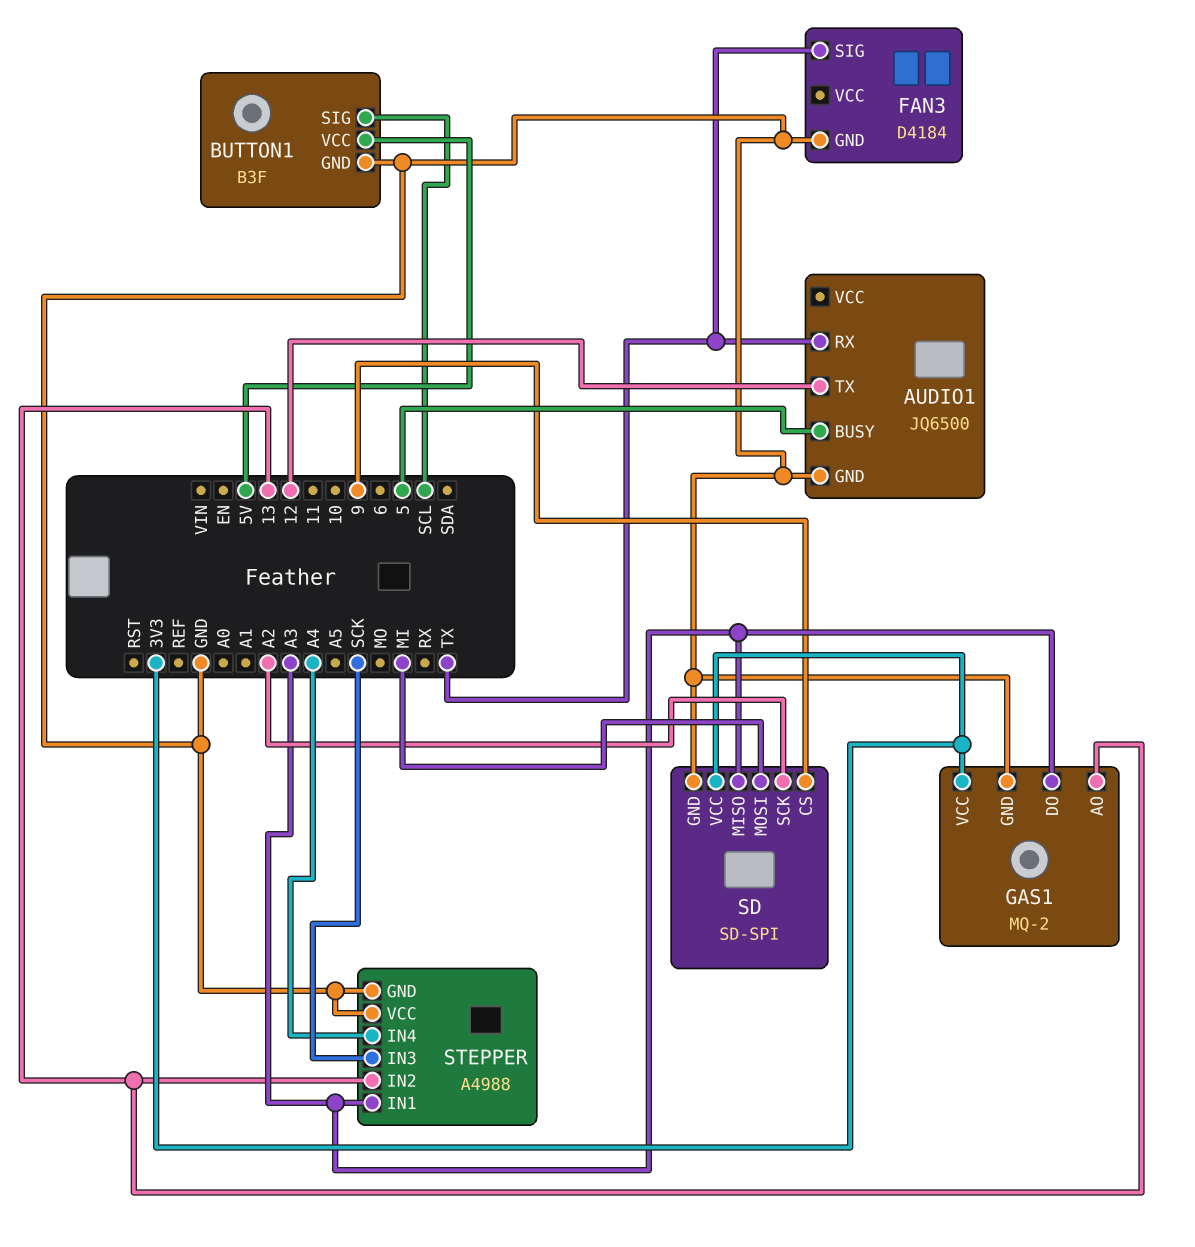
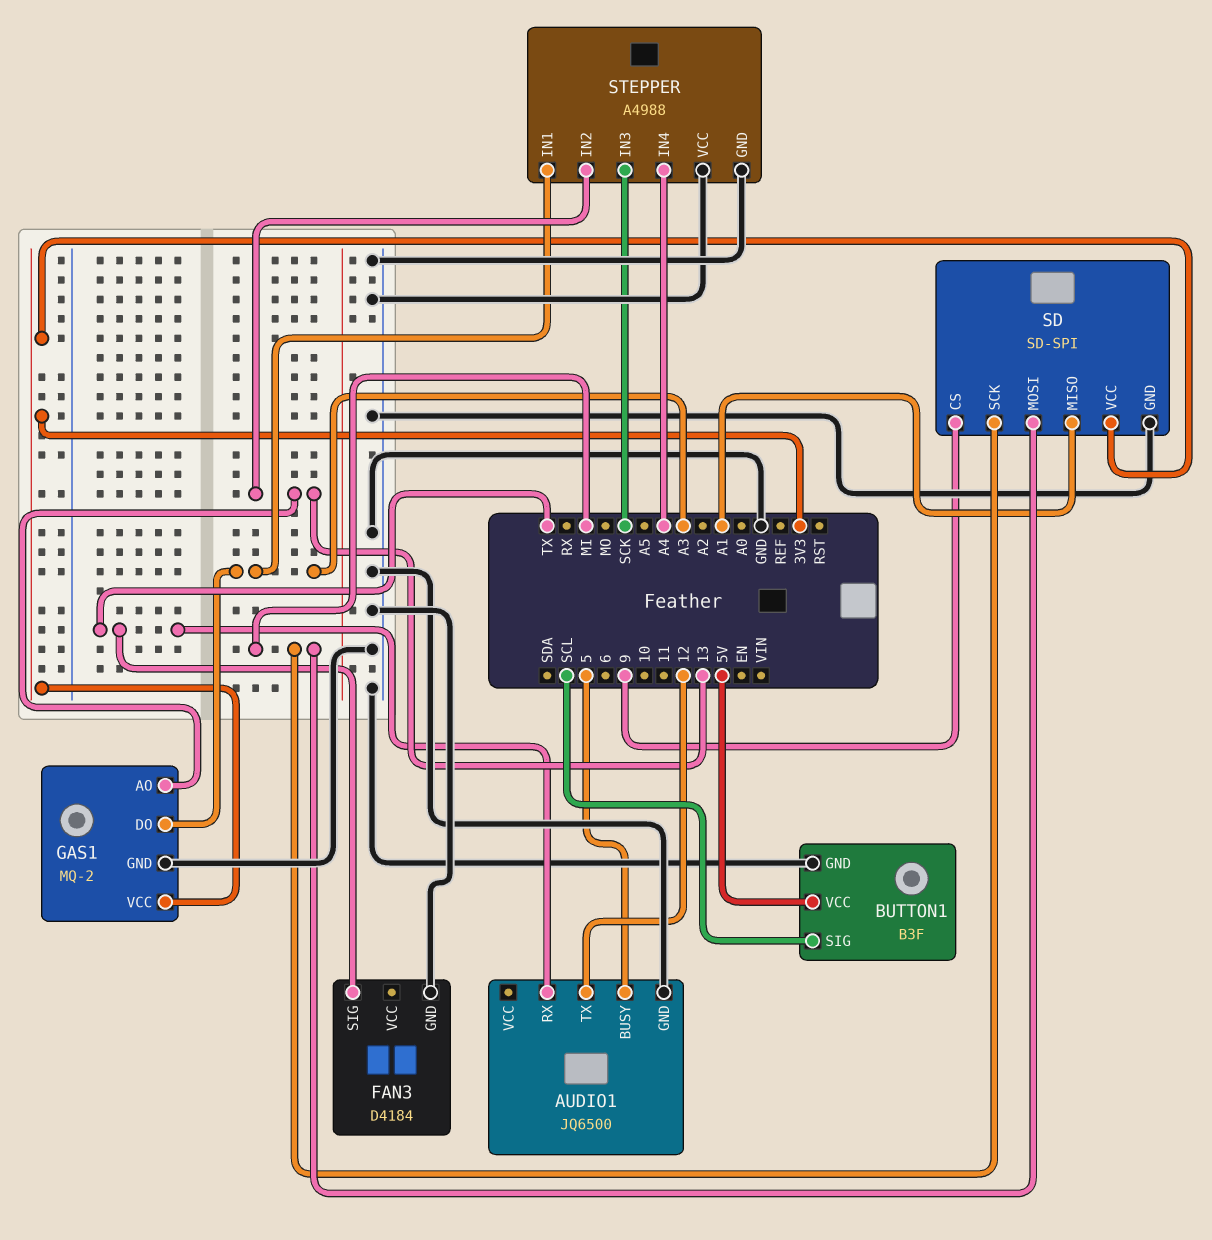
SD pin MISO: A3 -> A1
SD pin SCK: A2 -> MI

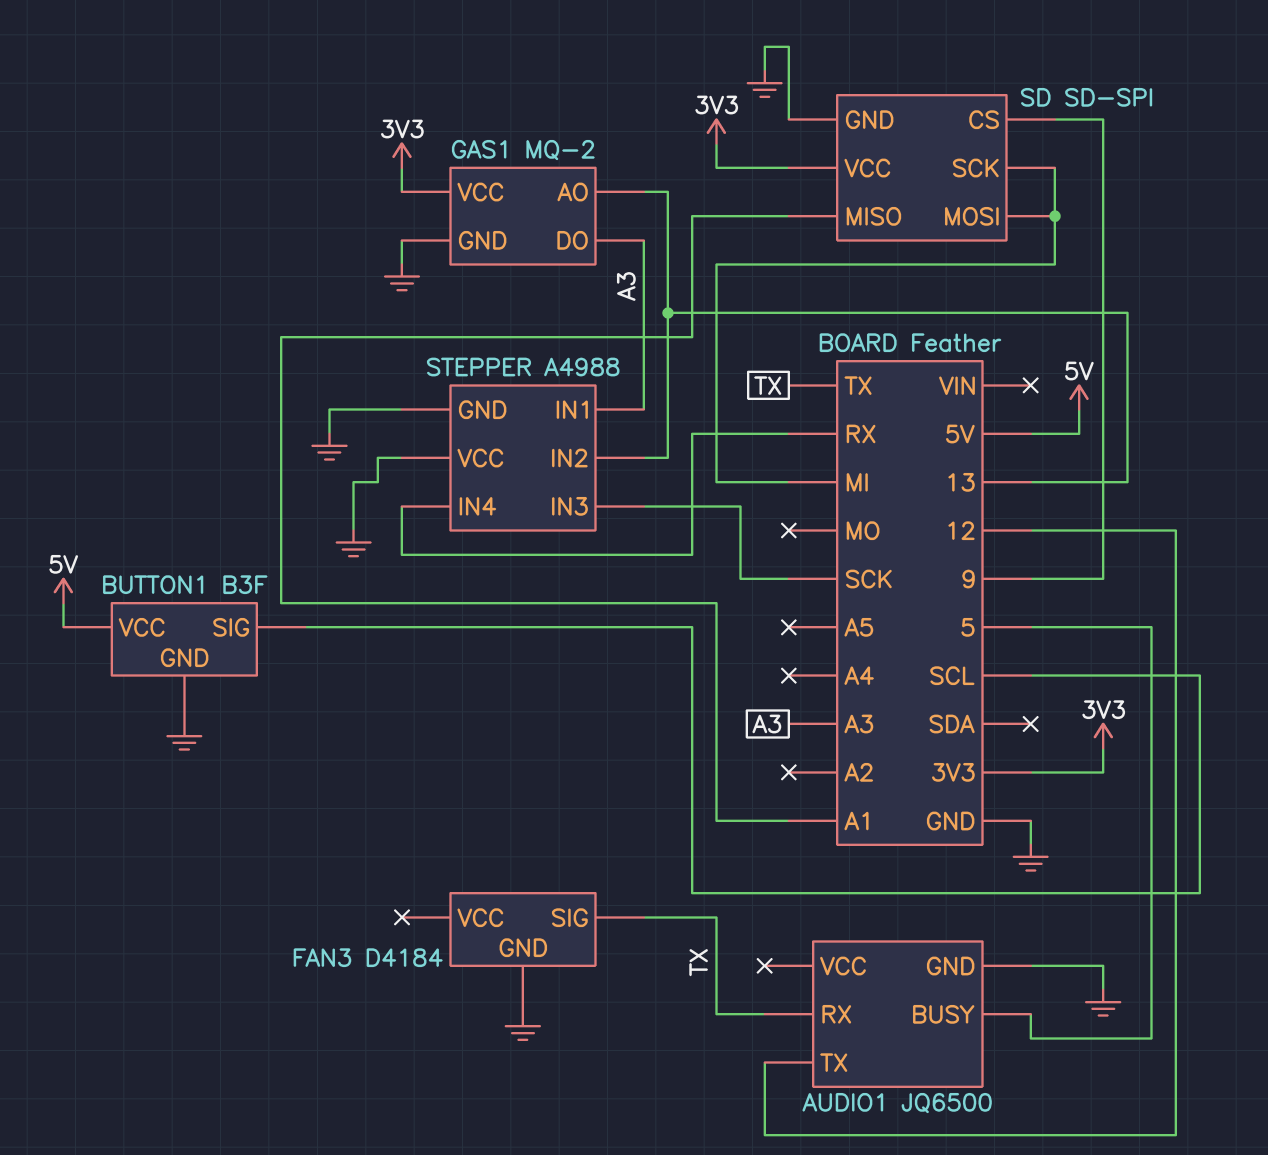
STEPPER pin IN4: A4 -> RX

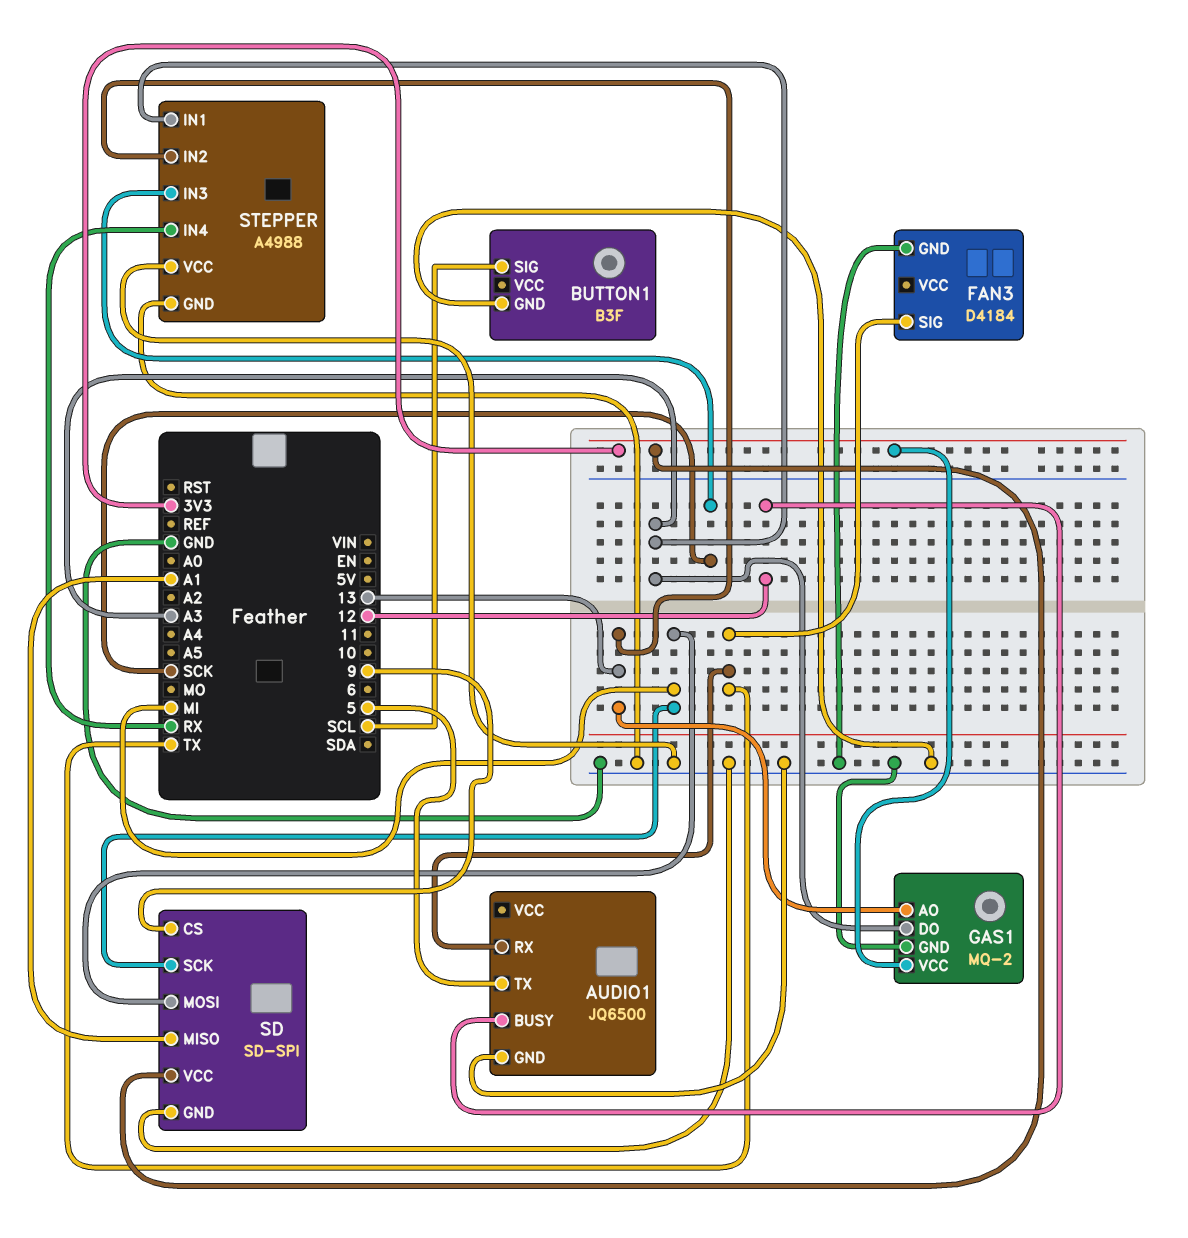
AUDIO1 pin BUSY: 5 -> 12
AUDIO1 pin TX: 12 -> 5
BUTTON1 pin VCC: 5V -> none

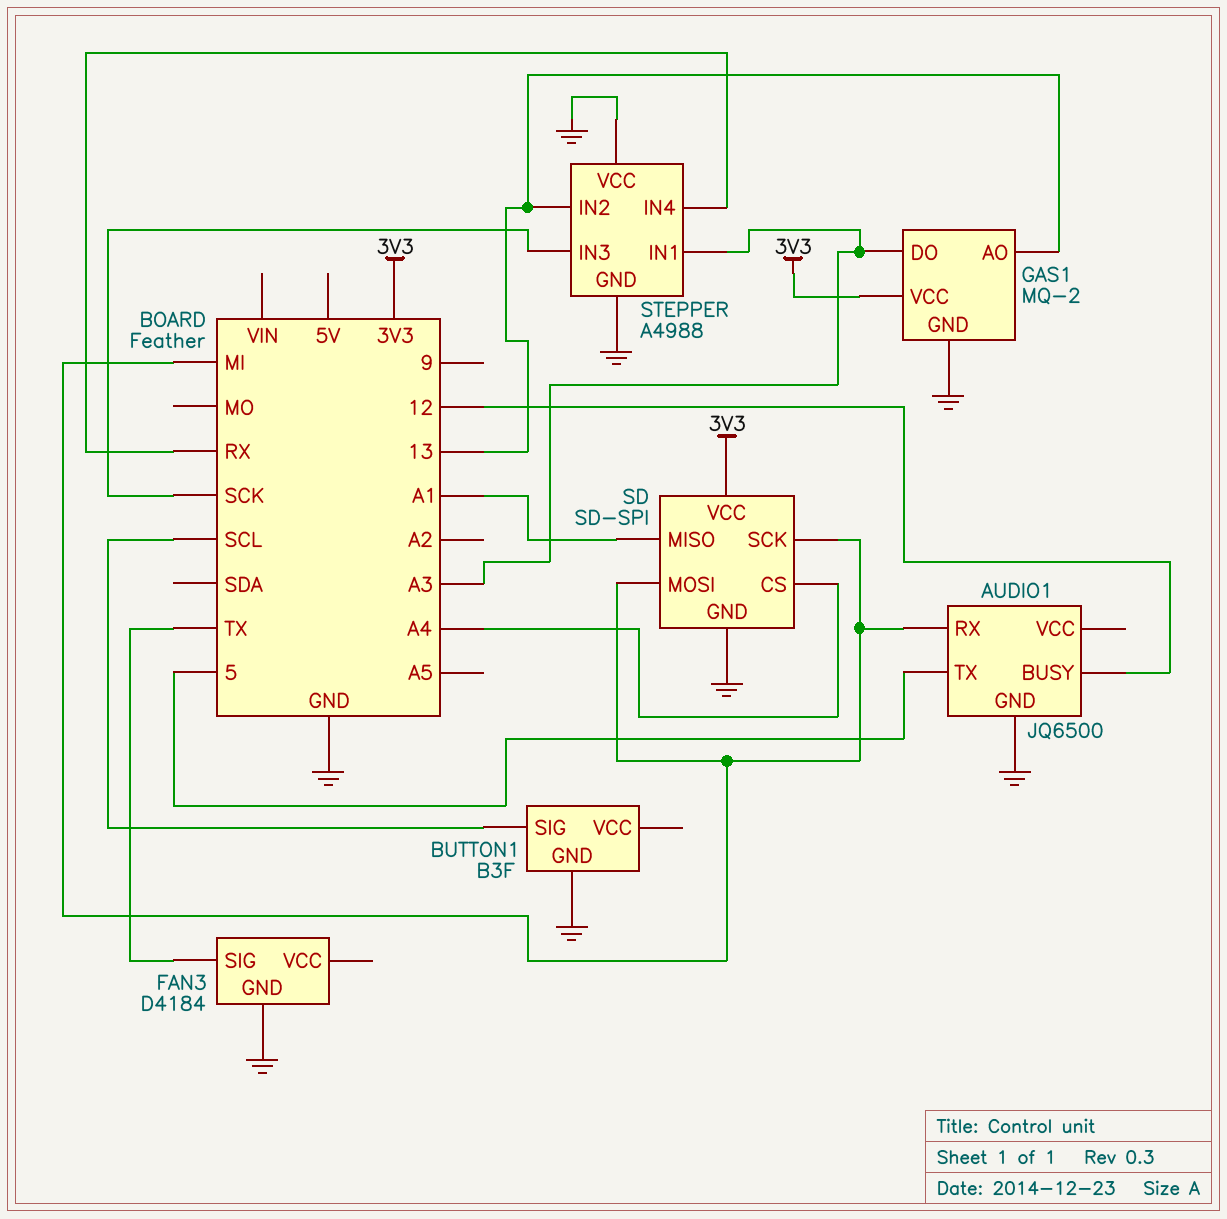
AUDIO1 pin RX: TX -> MI
SD pin CS: 9 -> A4

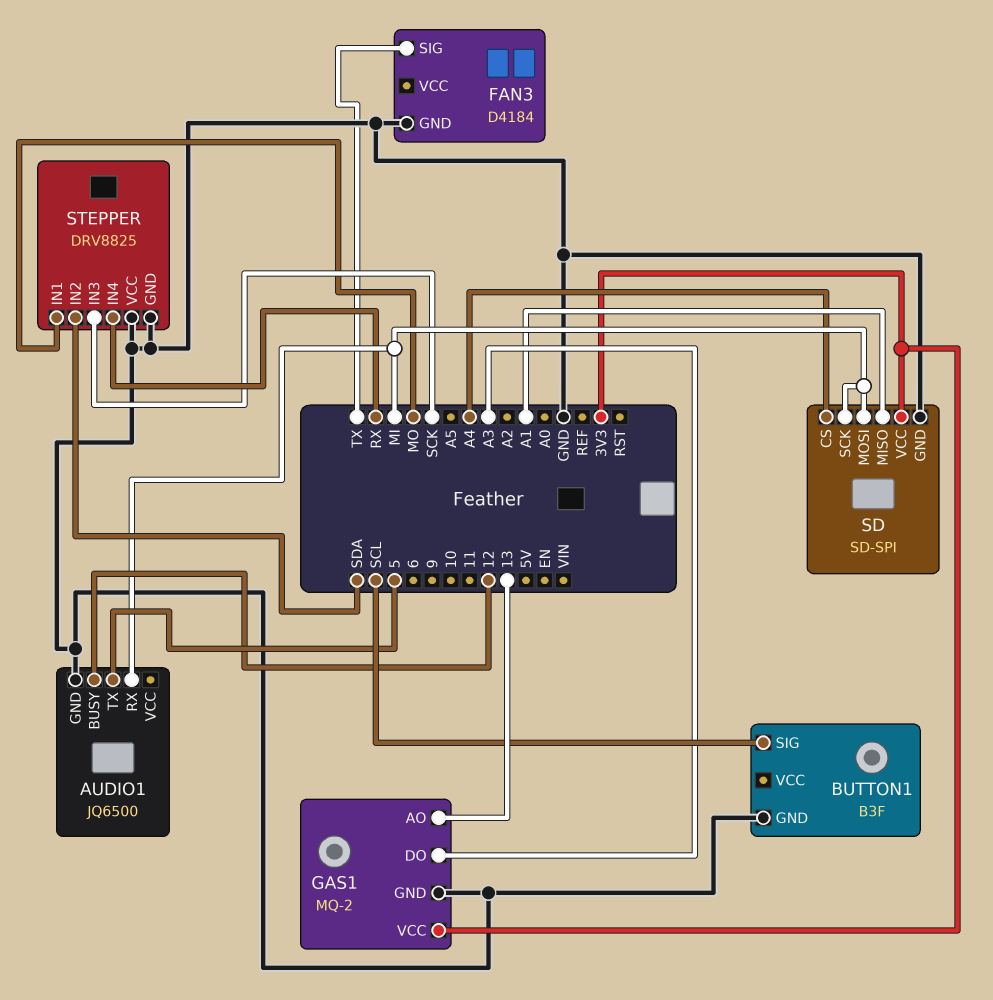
STEPPER: A4988 -> DRV8825
STEPPER pin IN1: A3 -> MO
STEPPER pin IN2: 13 -> SDA

